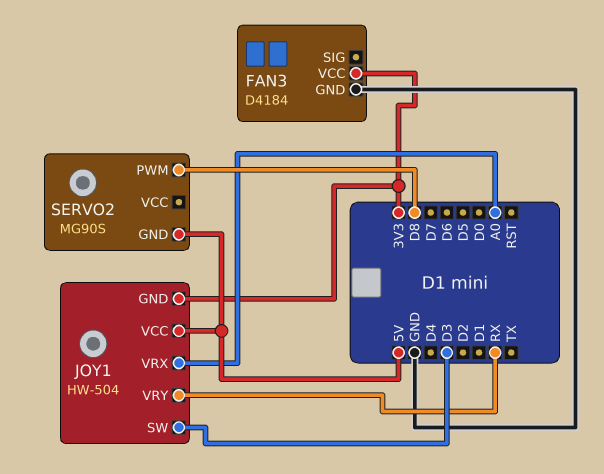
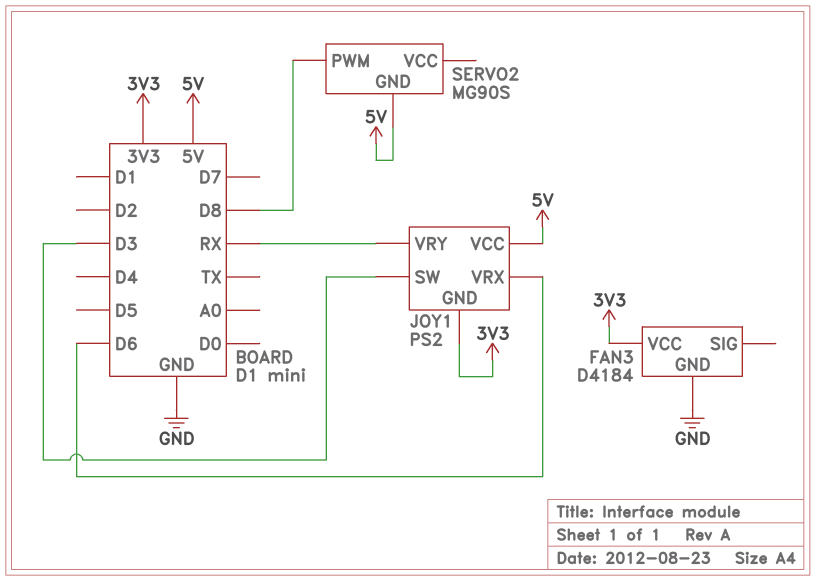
JOY1: HW-504 -> PS2
JOY1 pin VRX: A0 -> D6

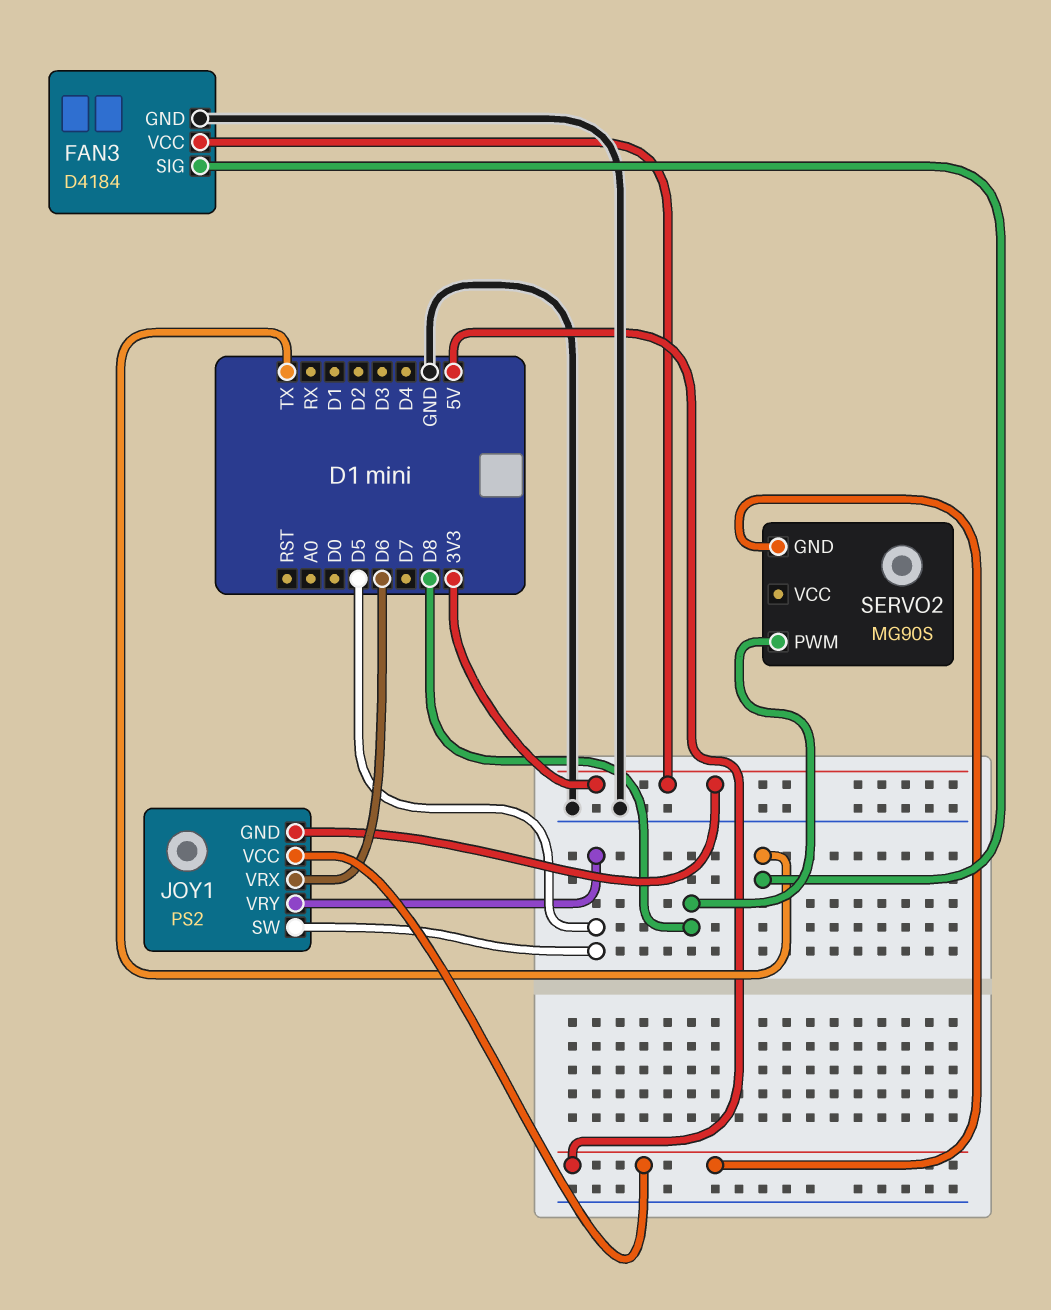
FAN3 pin SIG: none -> TX
JOY1 pin SW: D3 -> D5
JOY1 pin VRY: RX -> D5

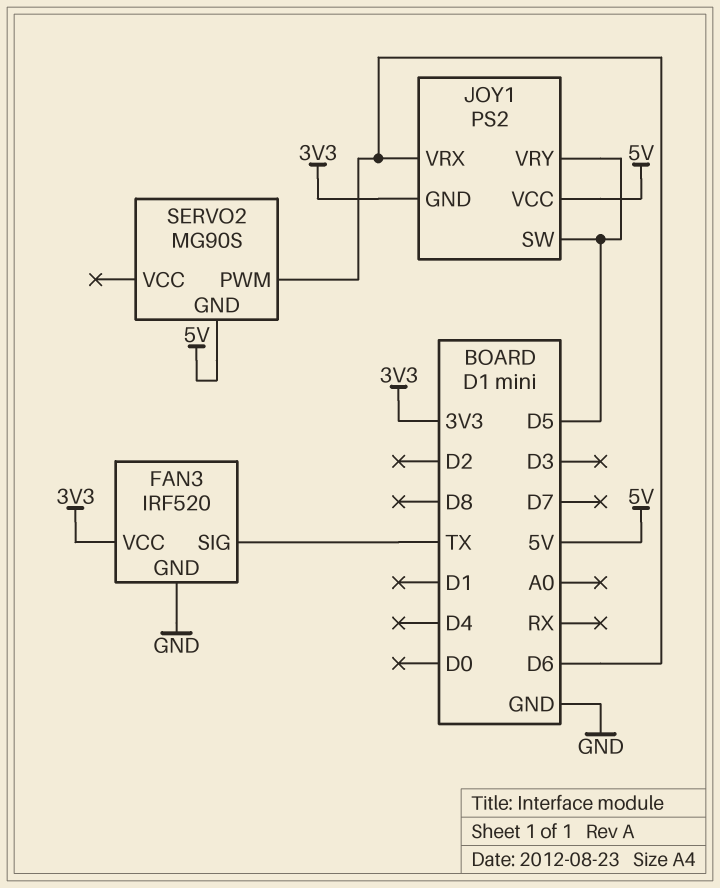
FAN3: D4184 -> IRF520
SERVO2 pin PWM: D8 -> D6

